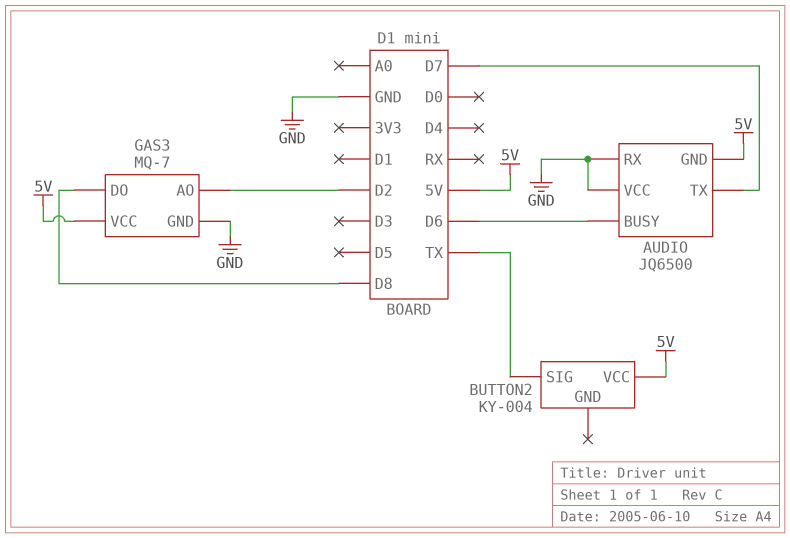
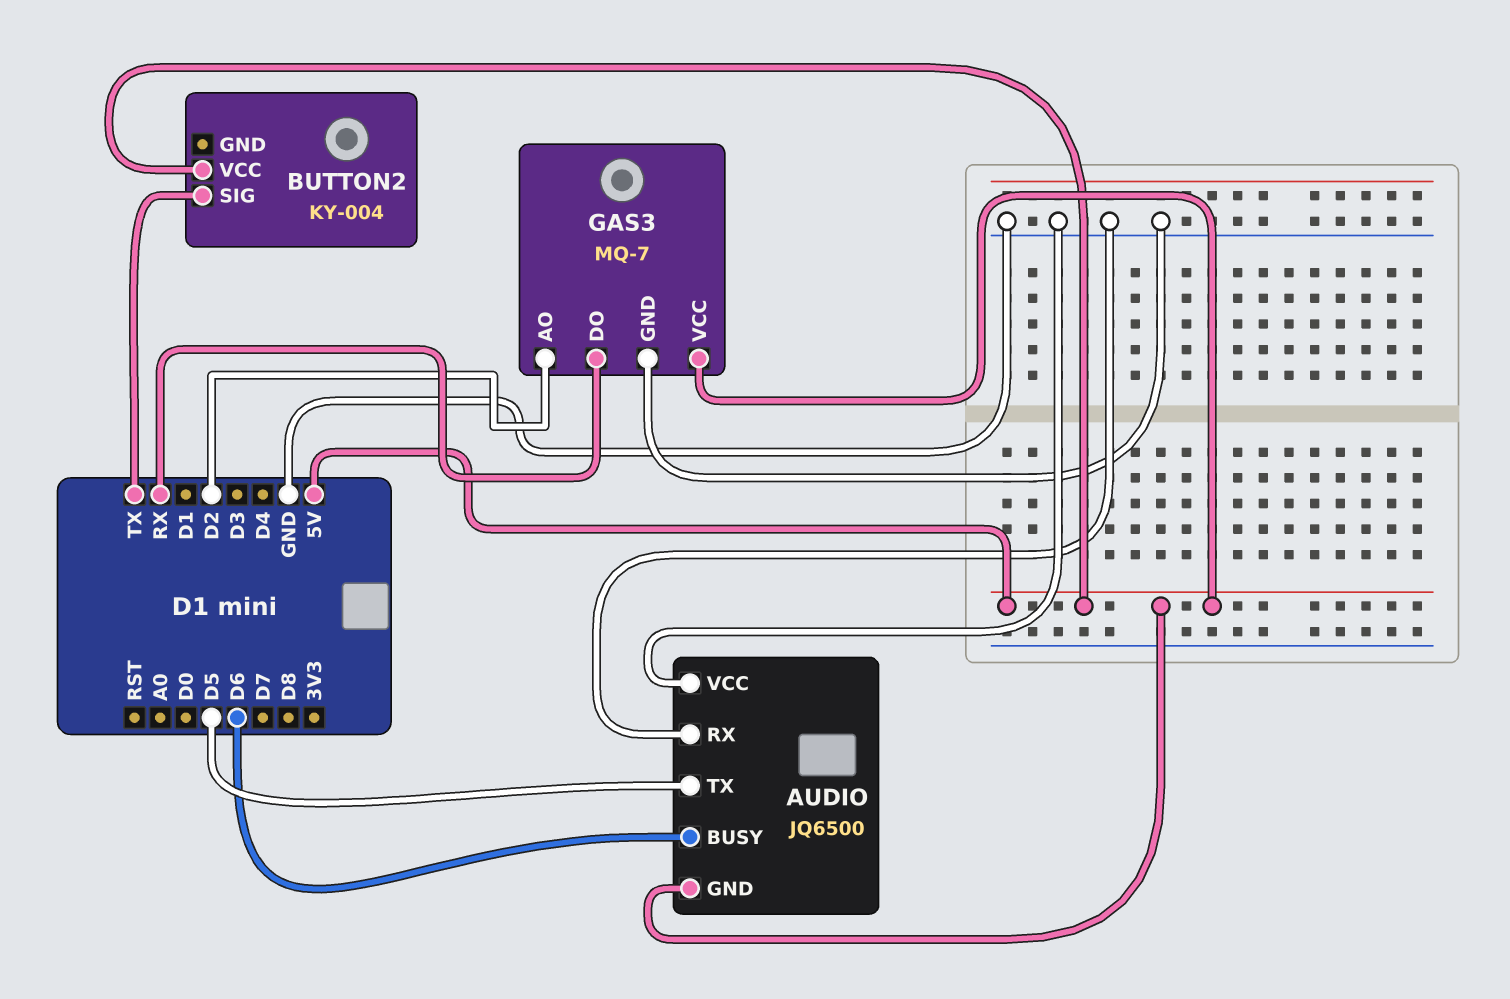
AUDIO pin TX: D7 -> D5
GAS3 pin DO: D8 -> RX

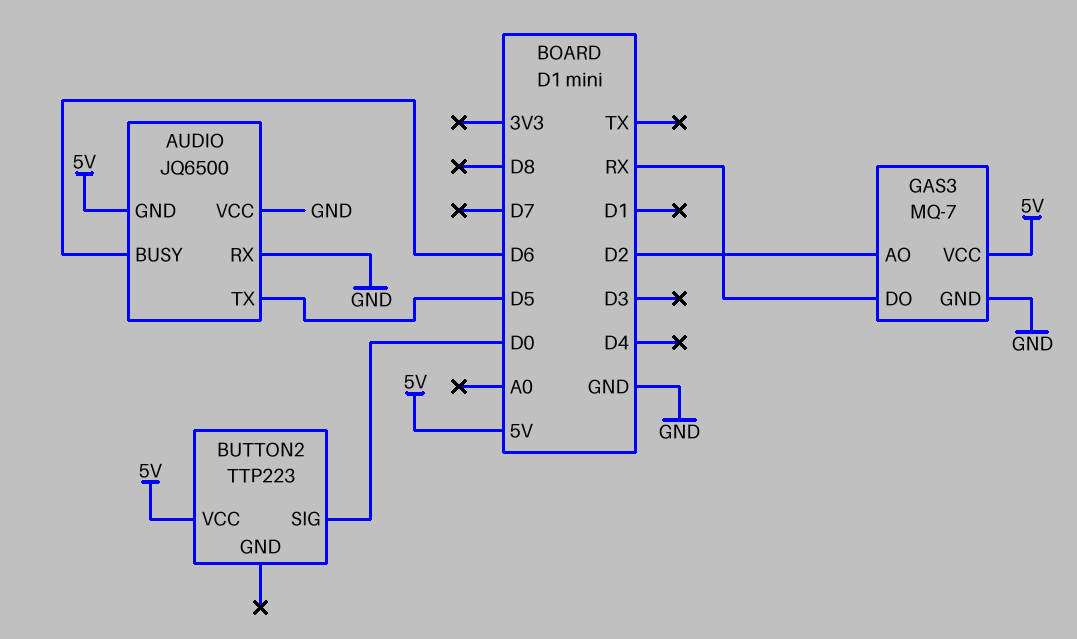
BUTTON2: KY-004 -> TTP223
BUTTON2 pin SIG: TX -> D0

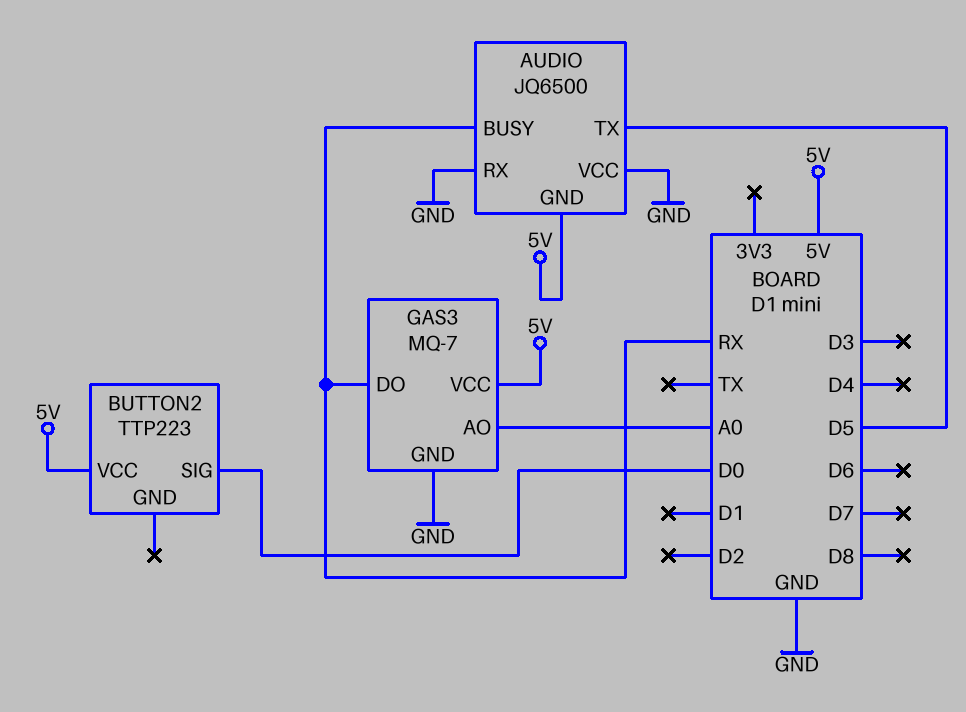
AUDIO pin BUSY: D6 -> RX
GAS3 pin AO: D2 -> A0

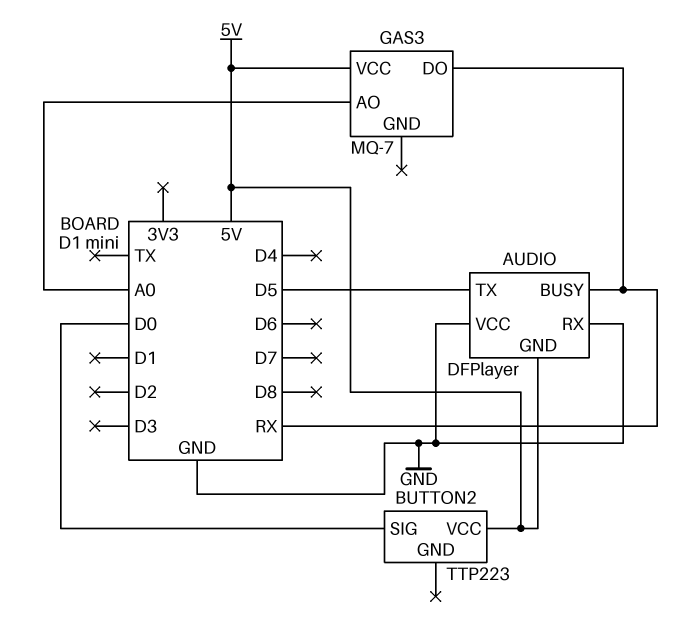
AUDIO: JQ6500 -> DFPlayer
GAS3 pin GND: GND -> none

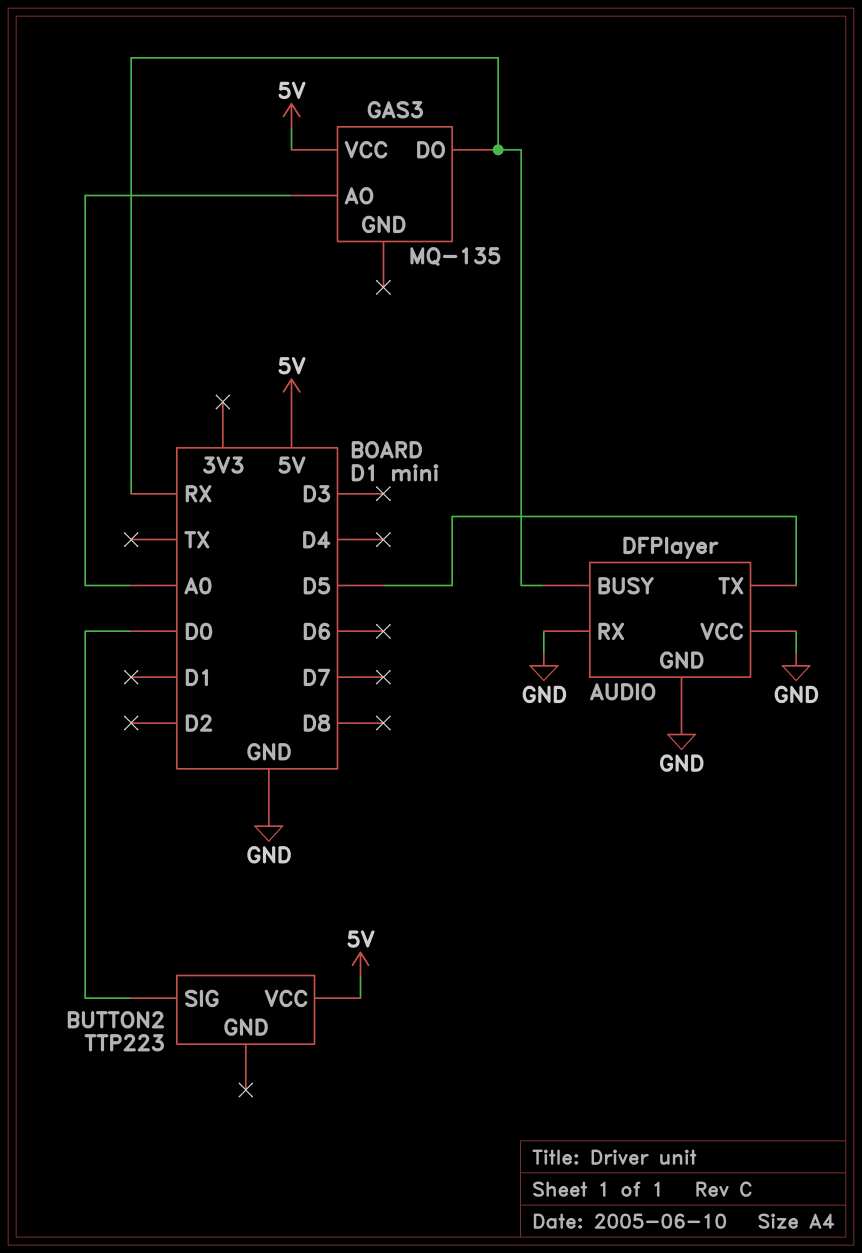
AUDIO pin GND: 5V -> GND
GAS3: MQ-7 -> MQ-135

